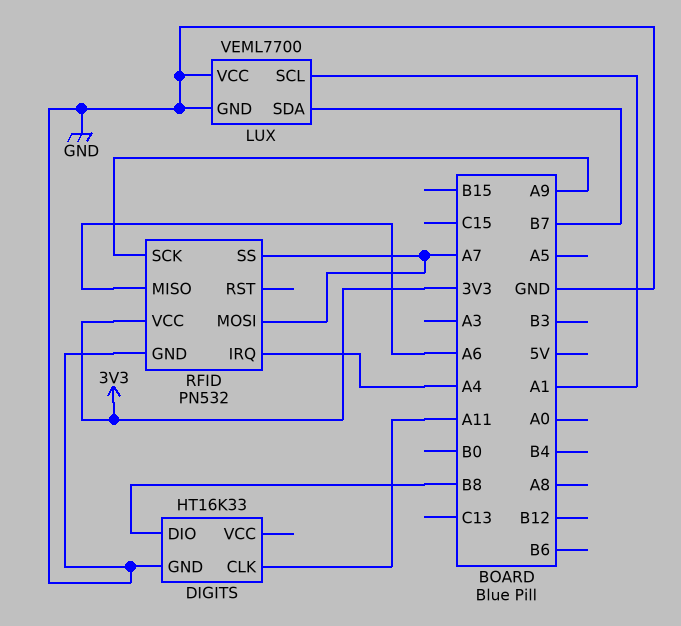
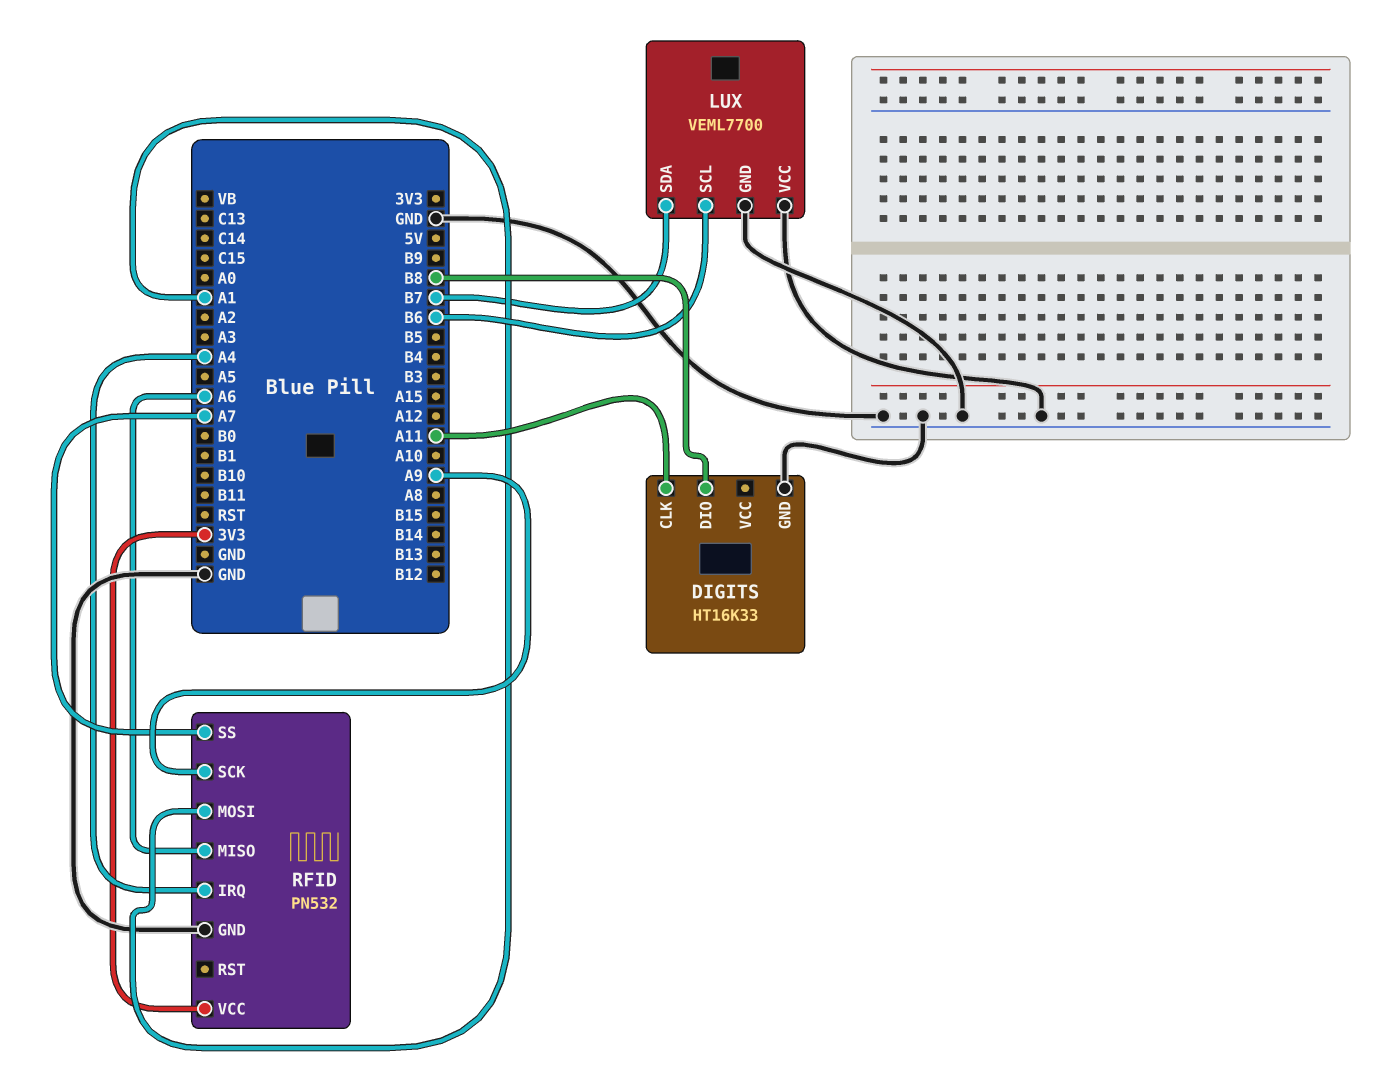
LUX pin SCL: A1 -> B6
RFID pin MOSI: A7 -> A1

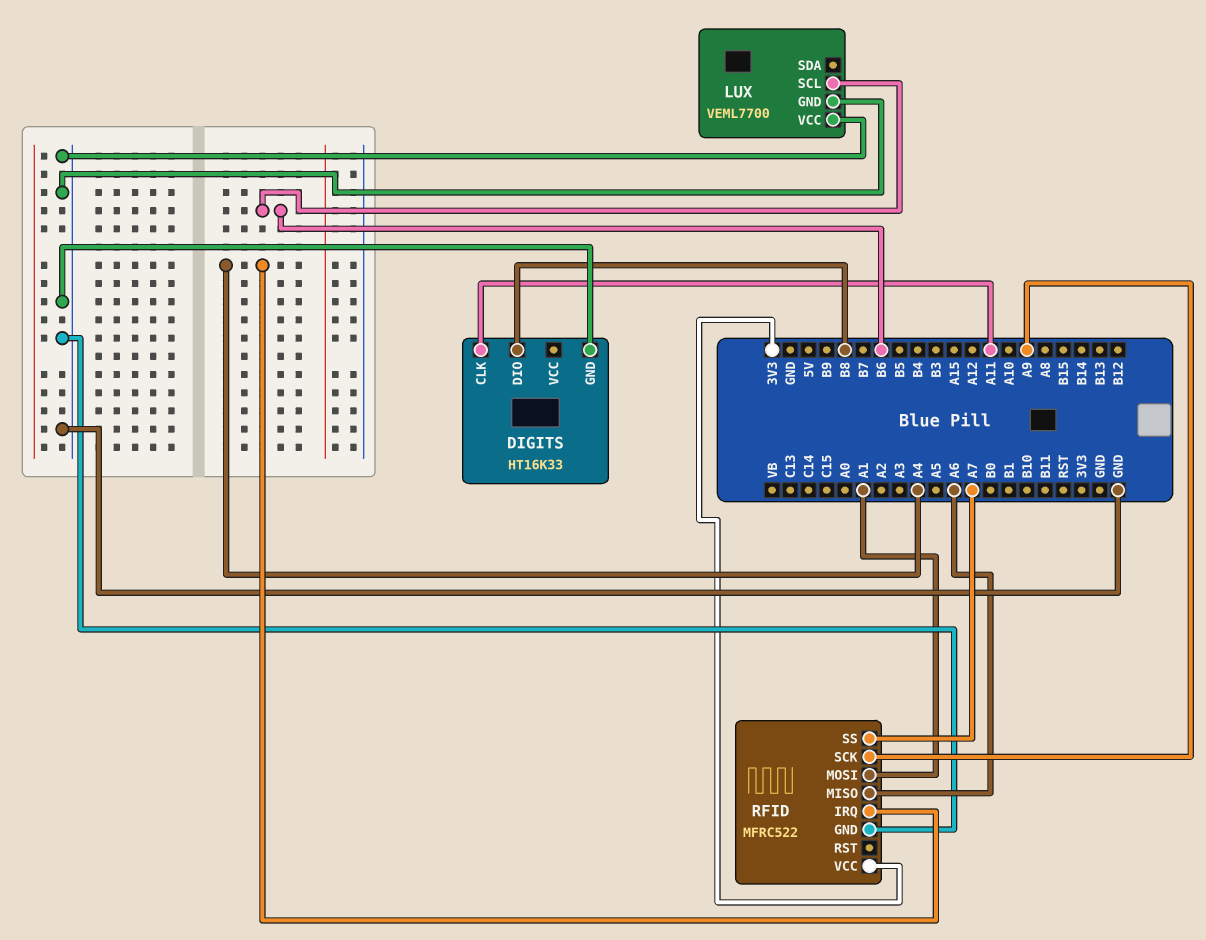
LUX pin SDA: B7 -> none
RFID: PN532 -> MFRC522

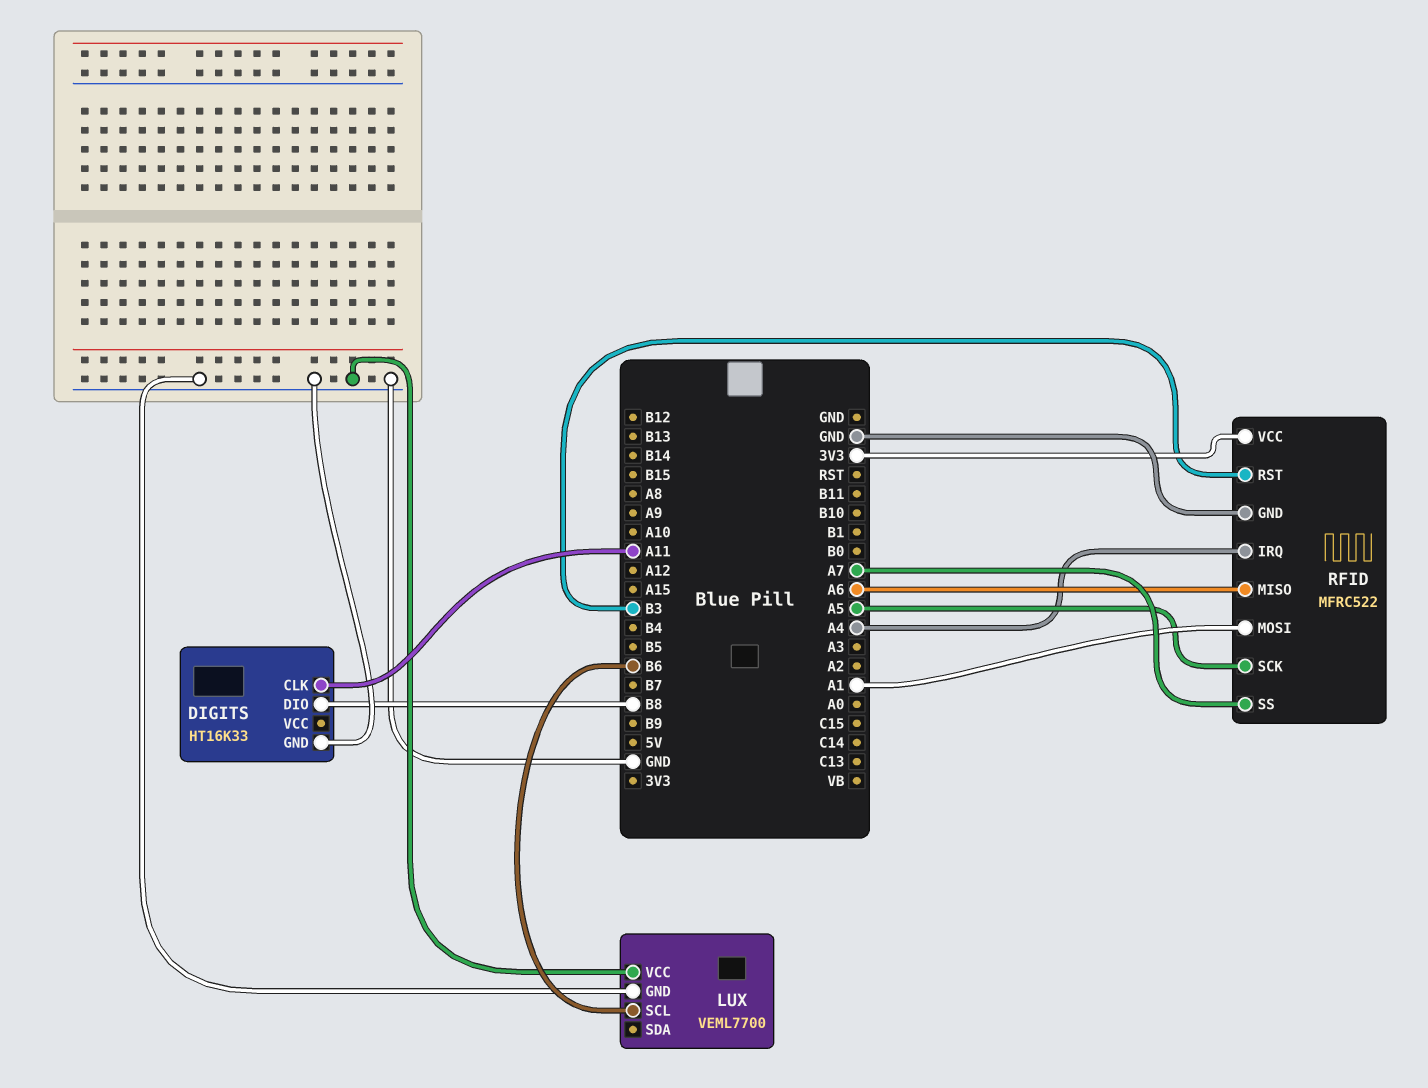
RFID pin RST: none -> B3
RFID pin SCK: A9 -> A5

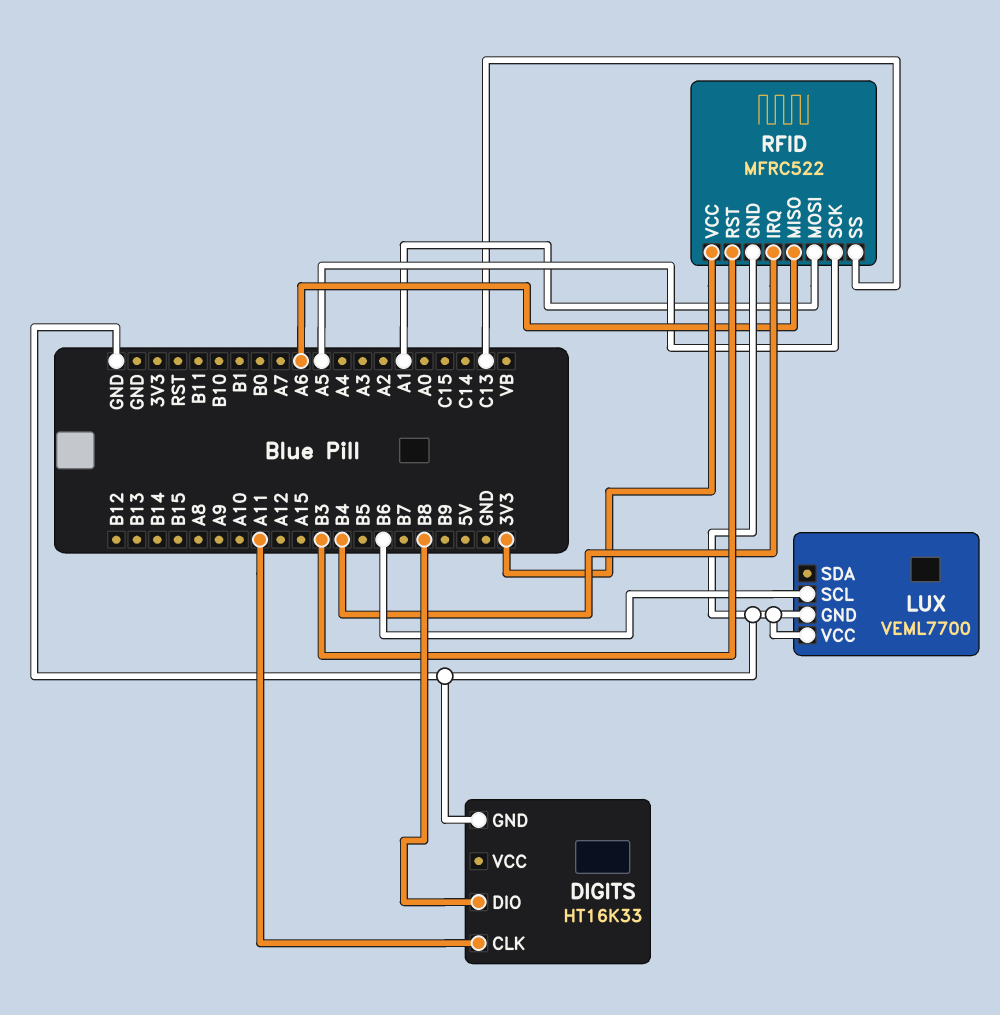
RFID pin IRQ: A4 -> B4
RFID pin SS: A7 -> C13

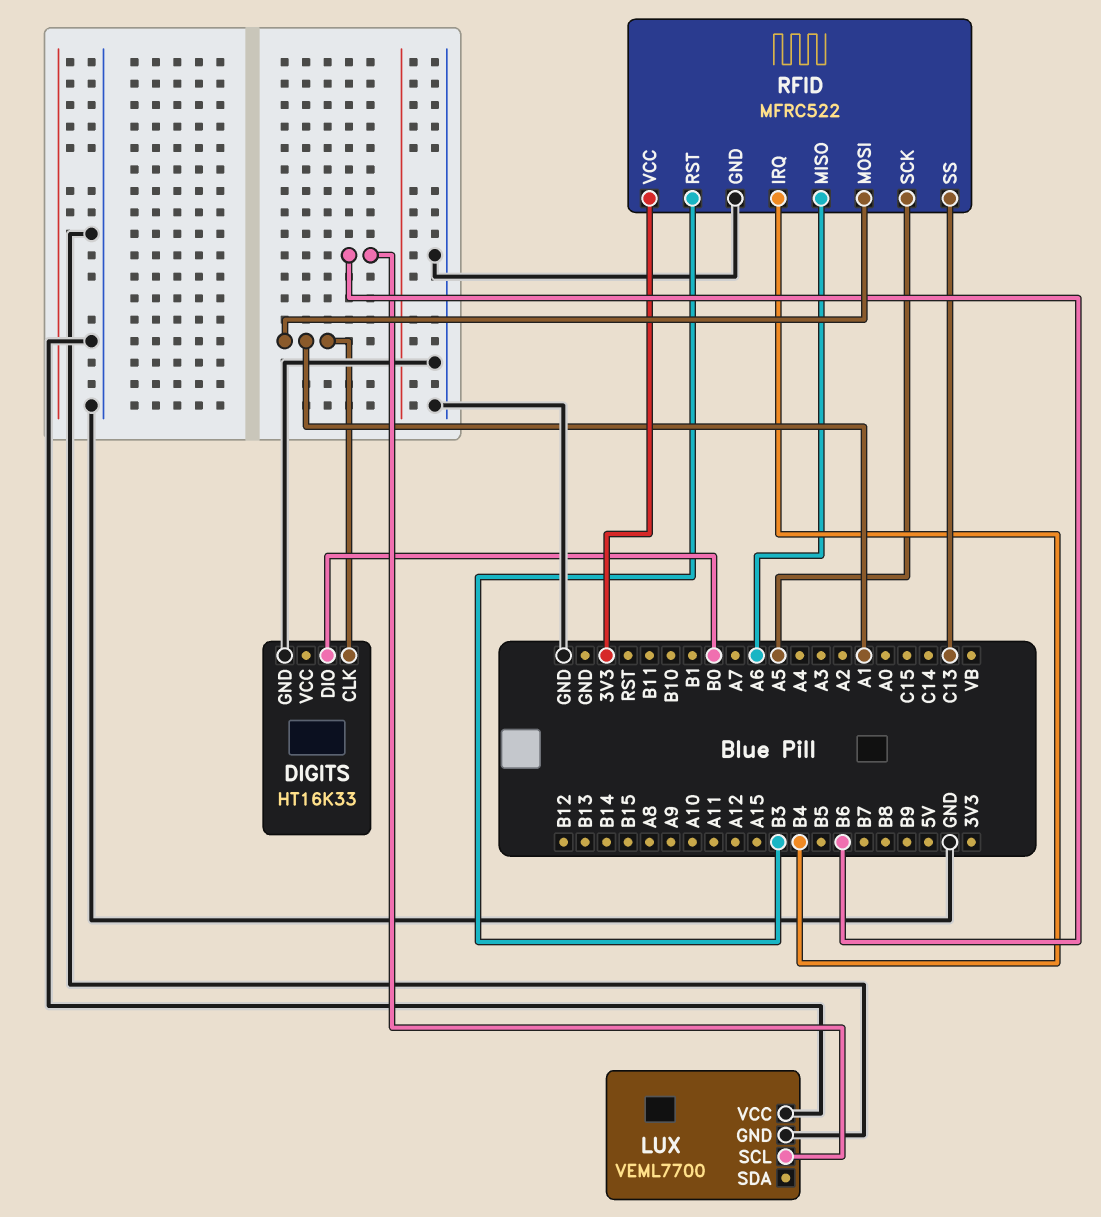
DIGITS pin CLK: A11 -> A1
DIGITS pin DIO: B8 -> B0

